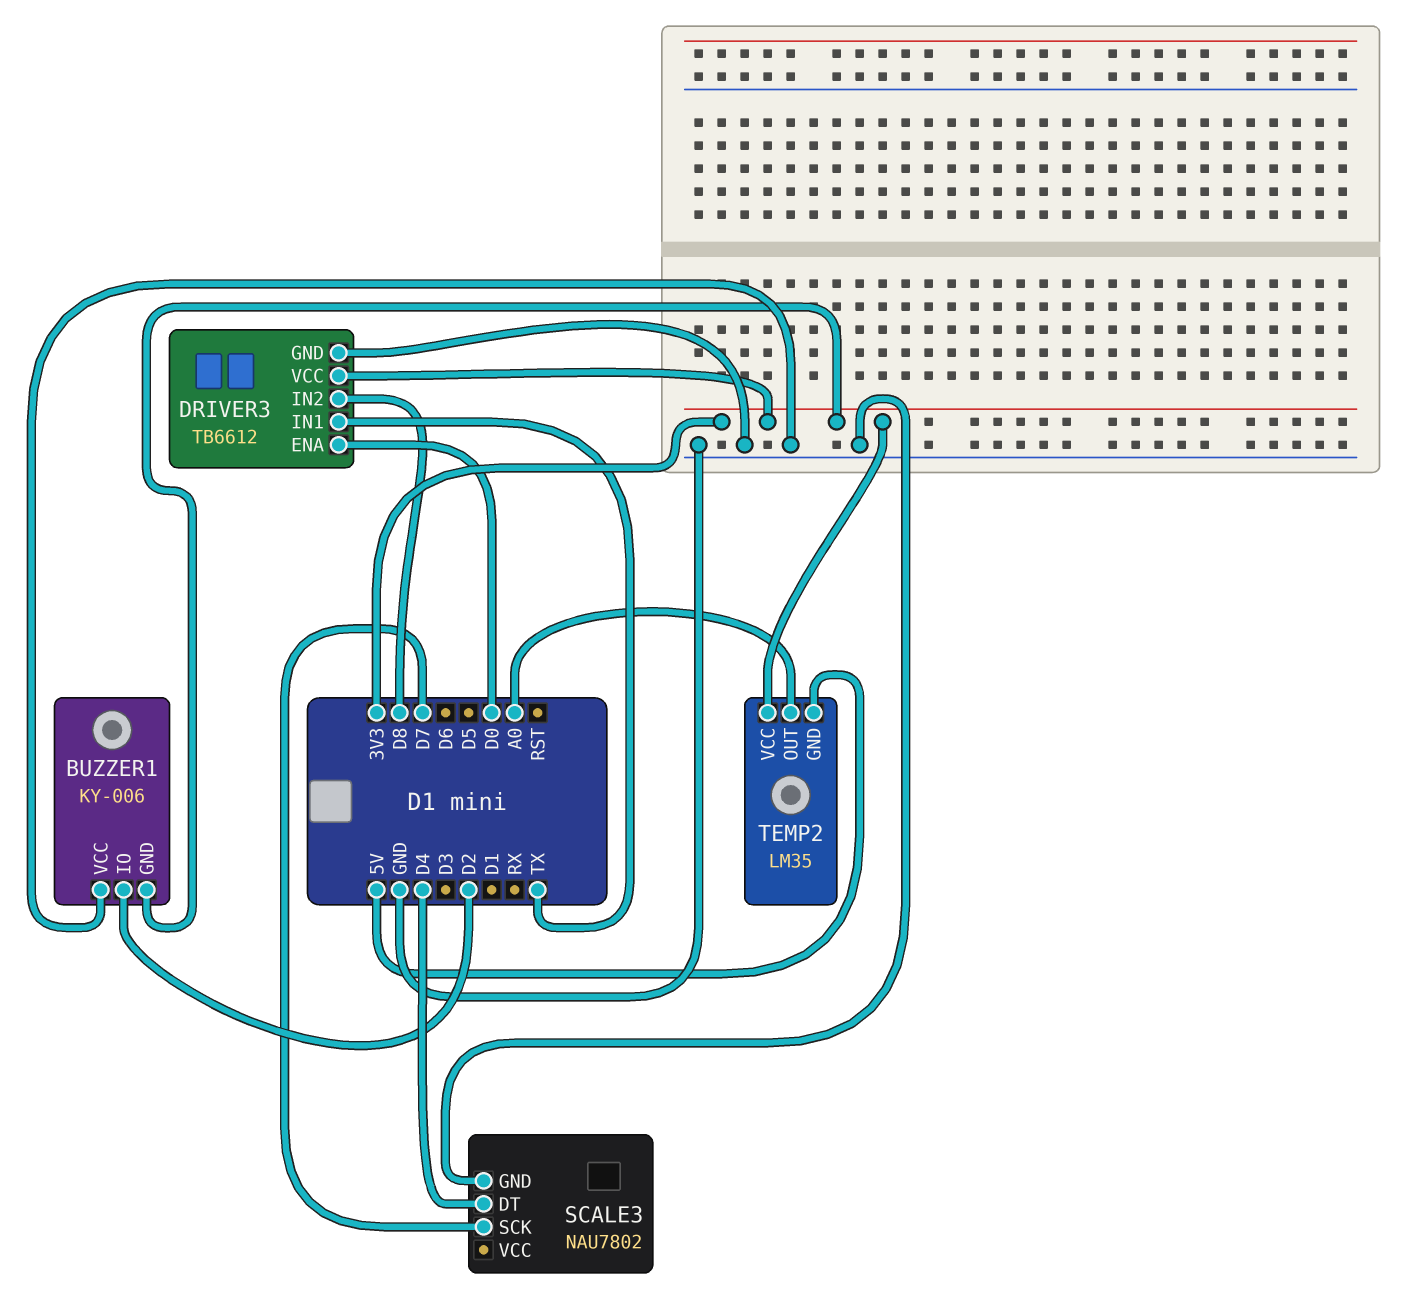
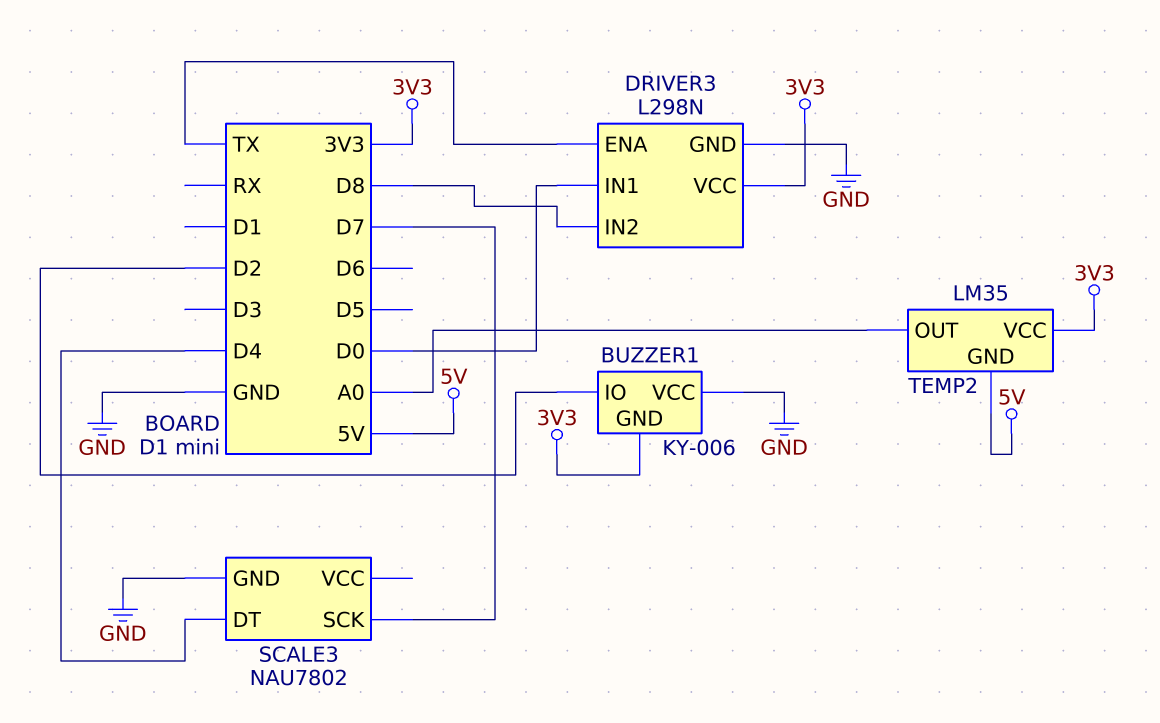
DRIVER3: TB6612 -> L298N
DRIVER3 pin ENA: D0 -> TX
DRIVER3 pin IN1: TX -> D0

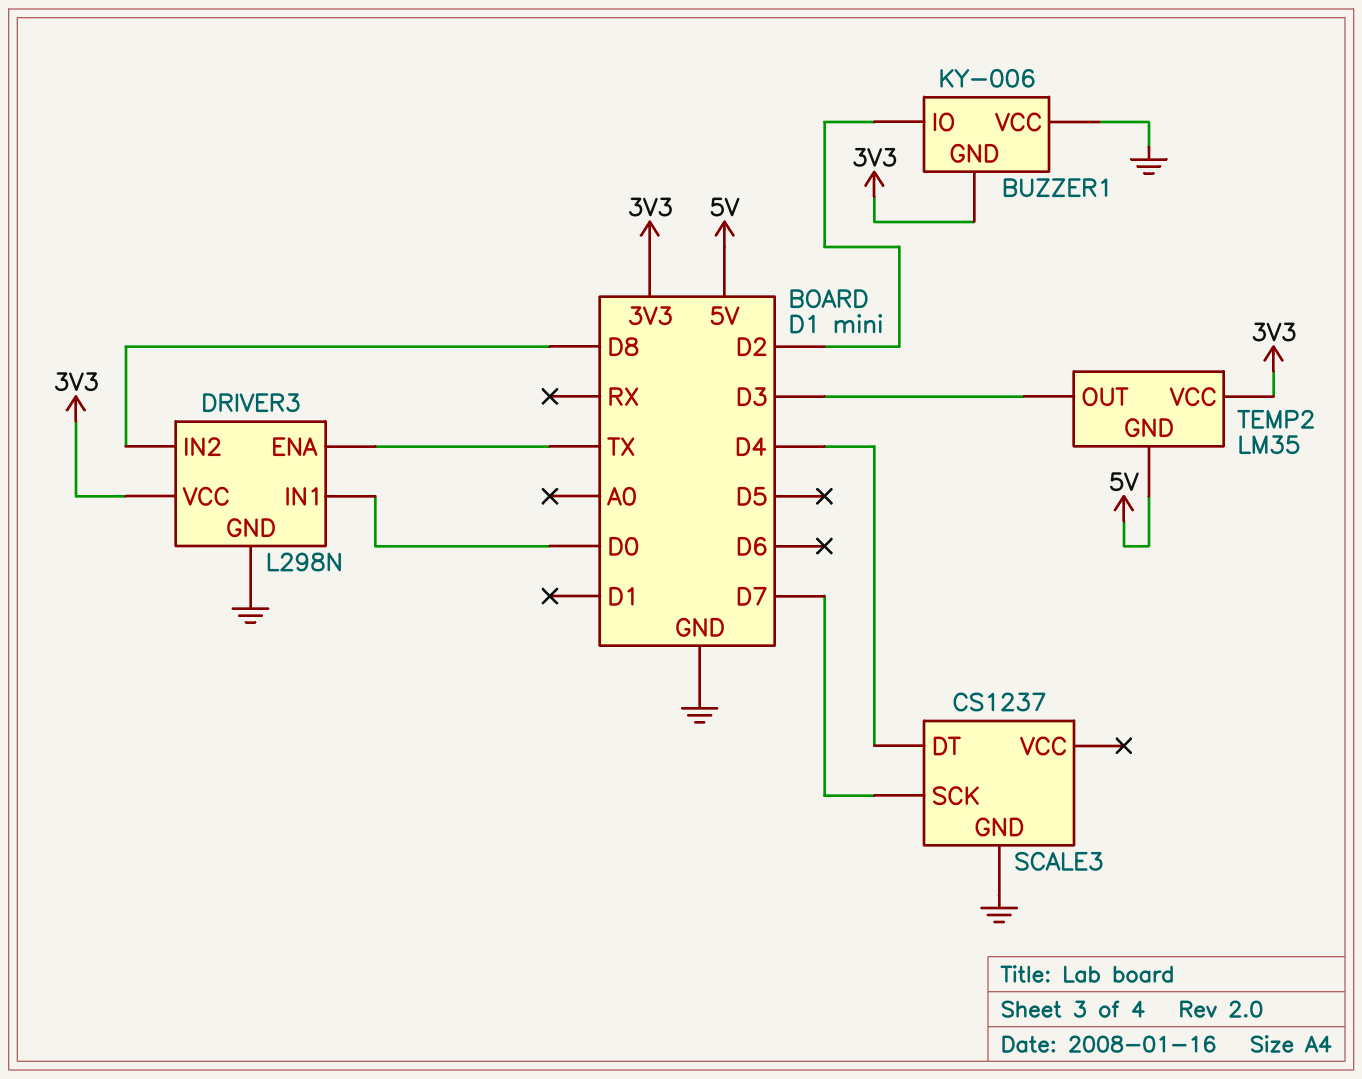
SCALE3: NAU7802 -> CS1237
TEMP2 pin OUT: A0 -> D3

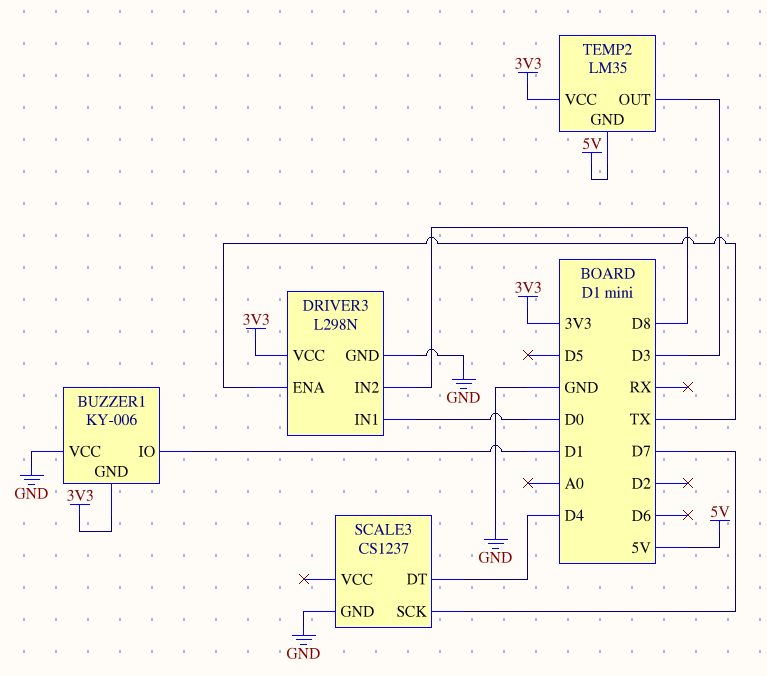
BUZZER1 pin IO: D2 -> D1

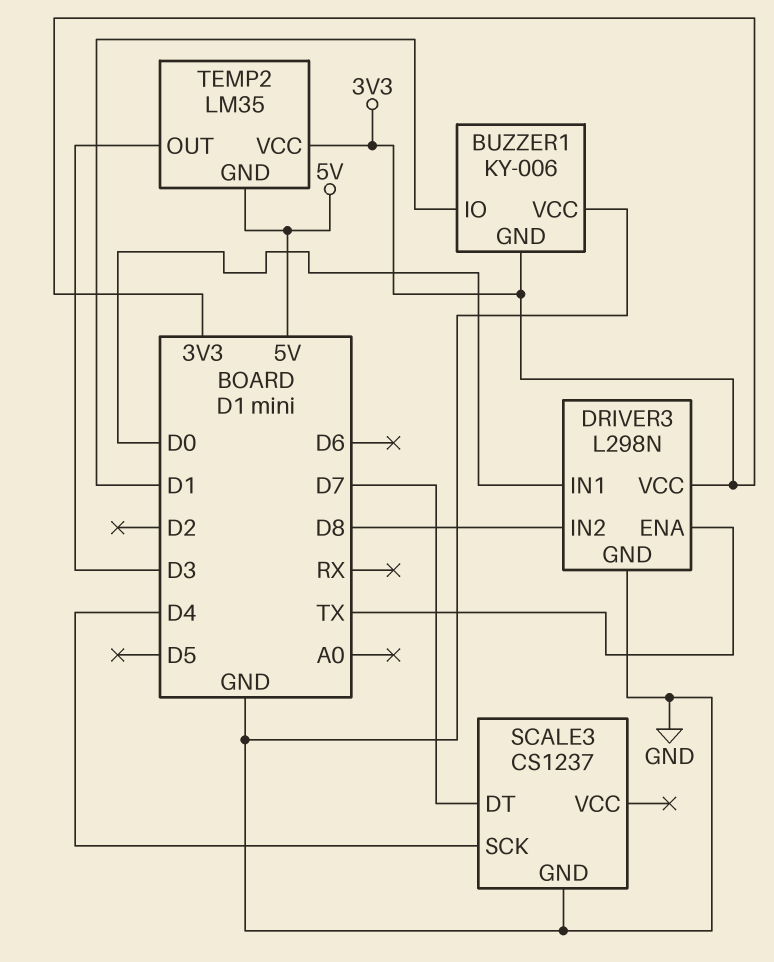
SCALE3 pin DT: D4 -> D7
SCALE3 pin SCK: D7 -> D4

